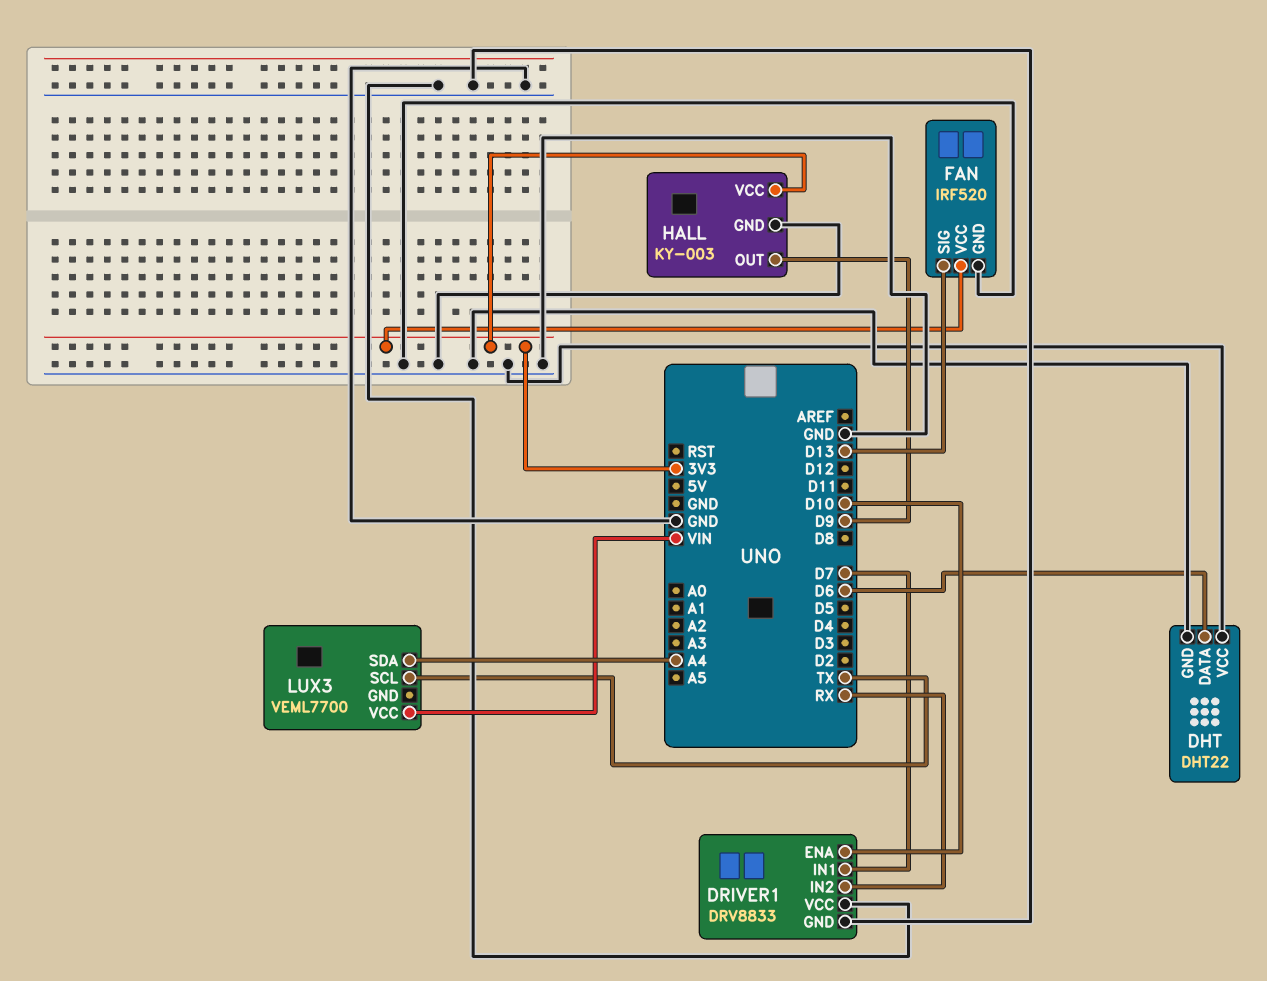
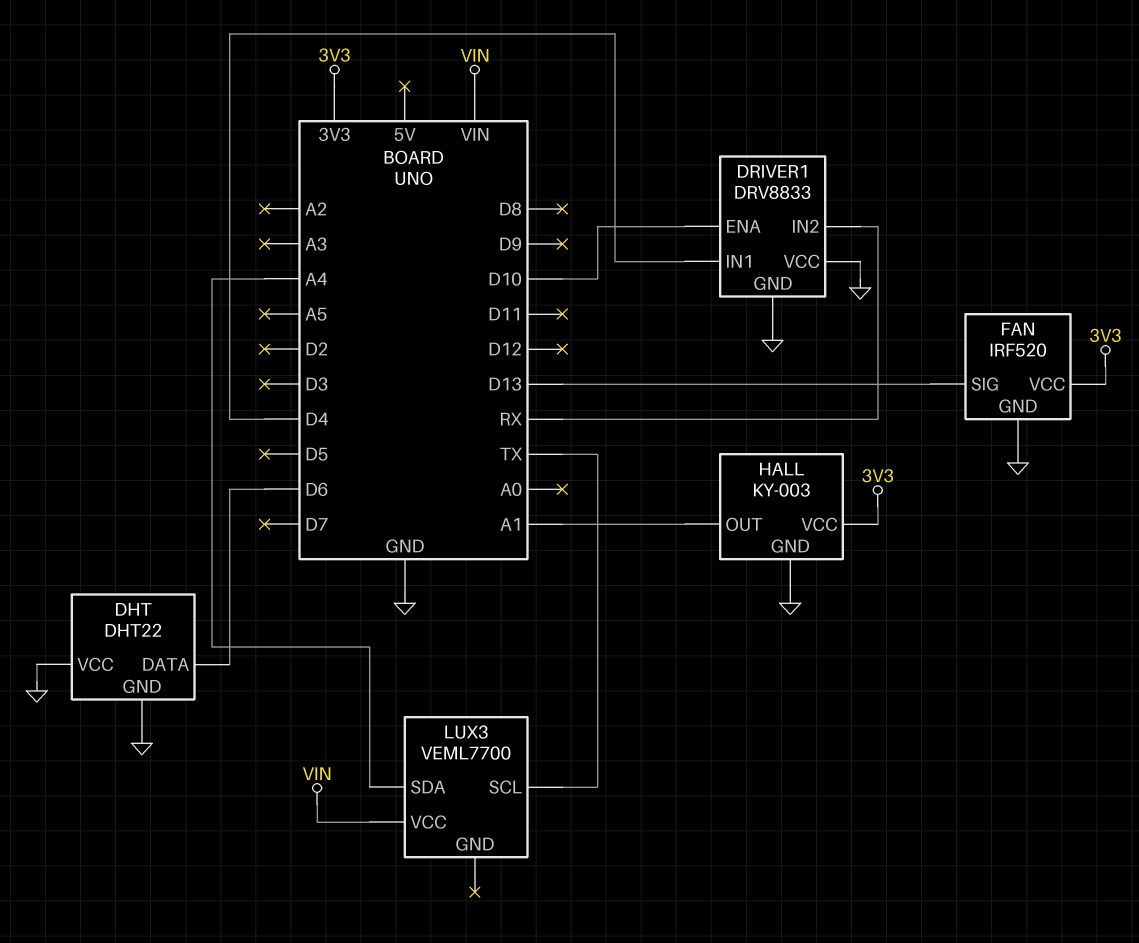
DRIVER1 pin IN1: D7 -> D4
HALL pin OUT: D9 -> A1

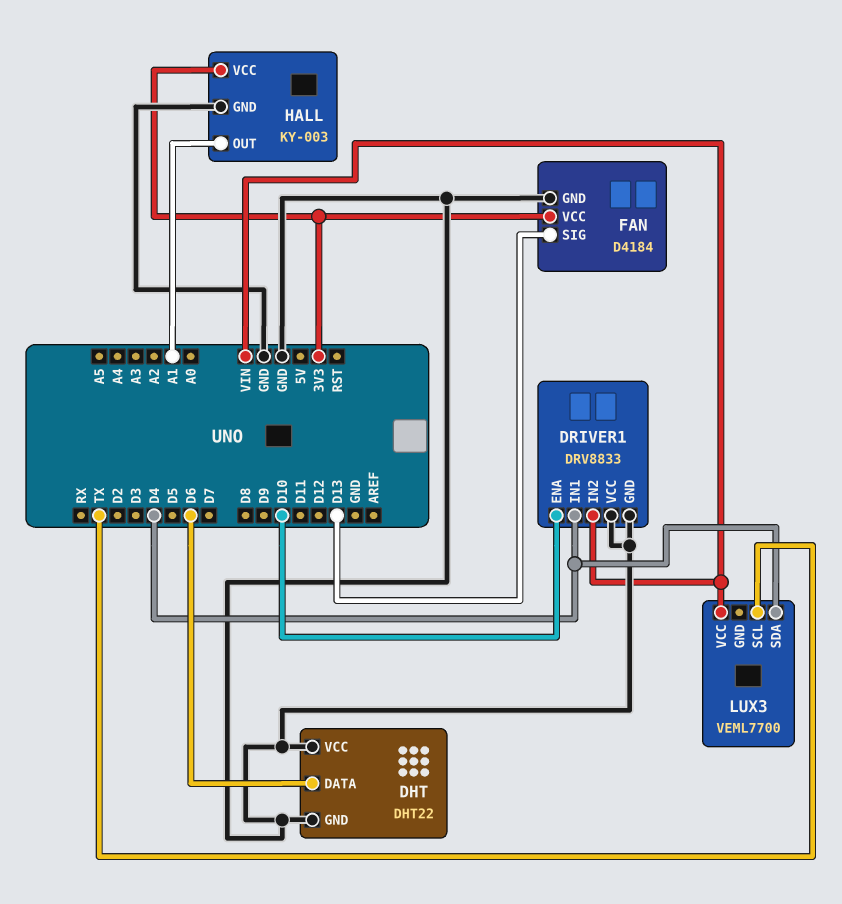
DRIVER1 pin IN2: RX -> VIN
FAN: IRF520 -> D4184
LUX3 pin SDA: A4 -> D4

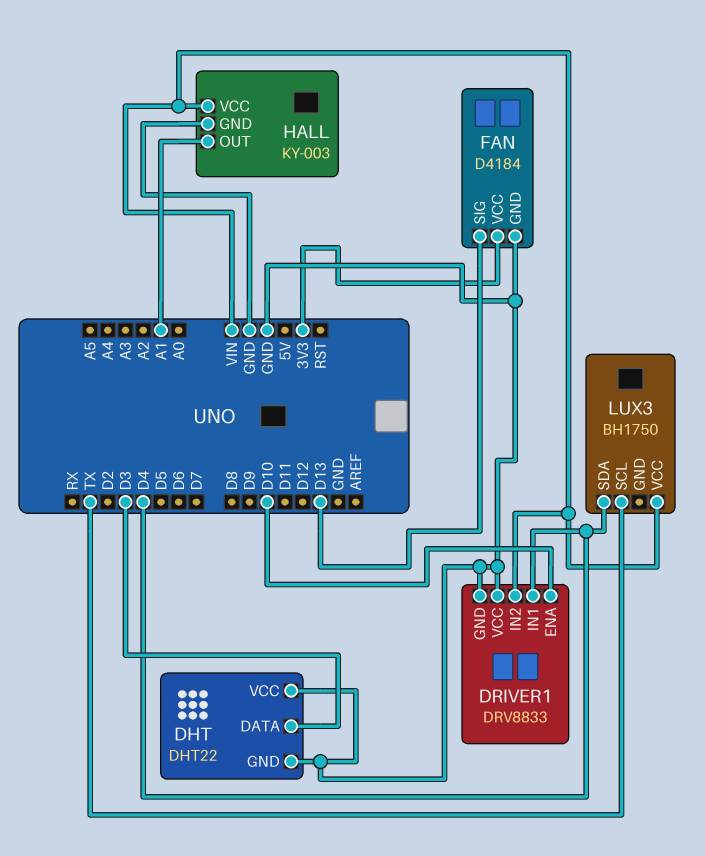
DHT pin DATA: D6 -> D3
HALL pin VCC: 3V3 -> VIN
LUX3: VEML7700 -> BH1750

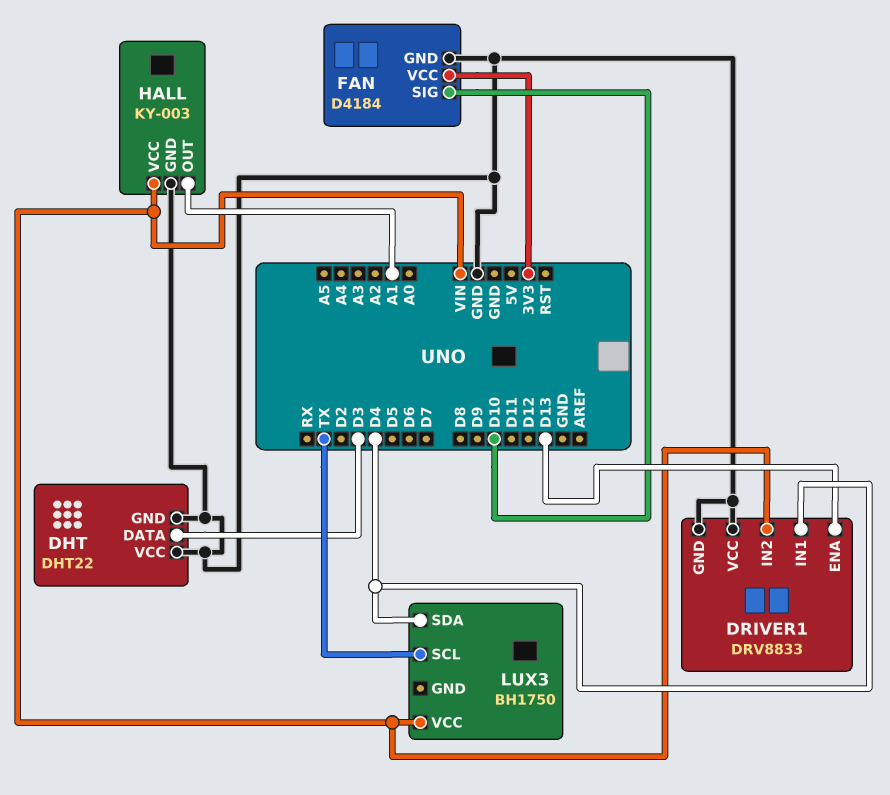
DRIVER1 pin ENA: D10 -> D13
FAN pin SIG: D13 -> D10

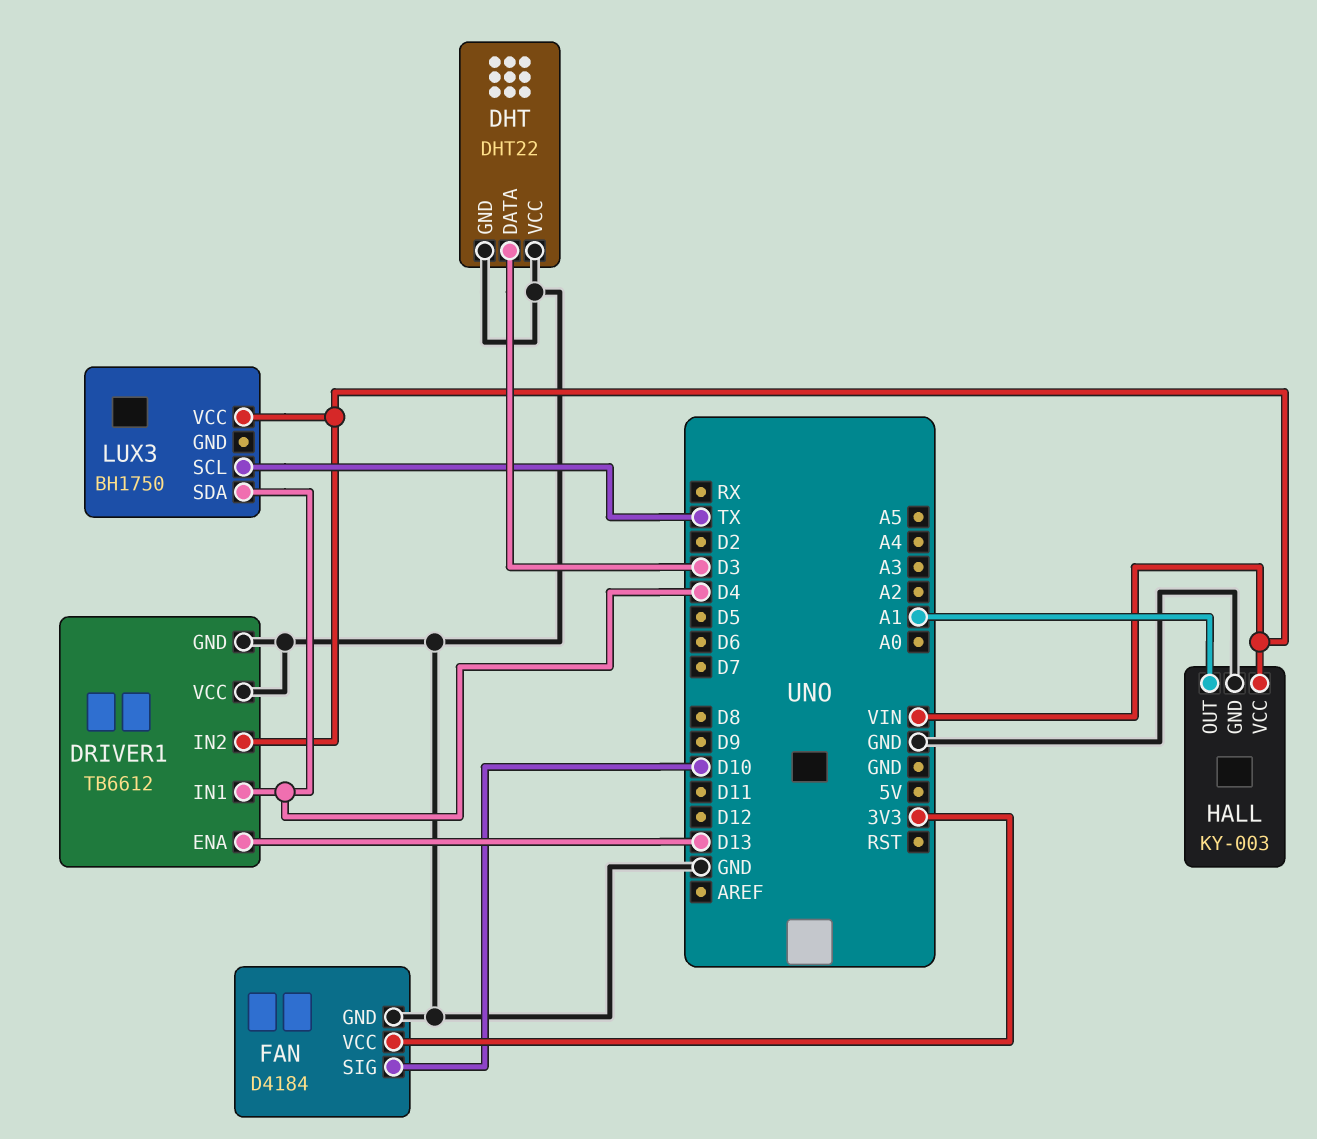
DRIVER1: DRV8833 -> TB6612

